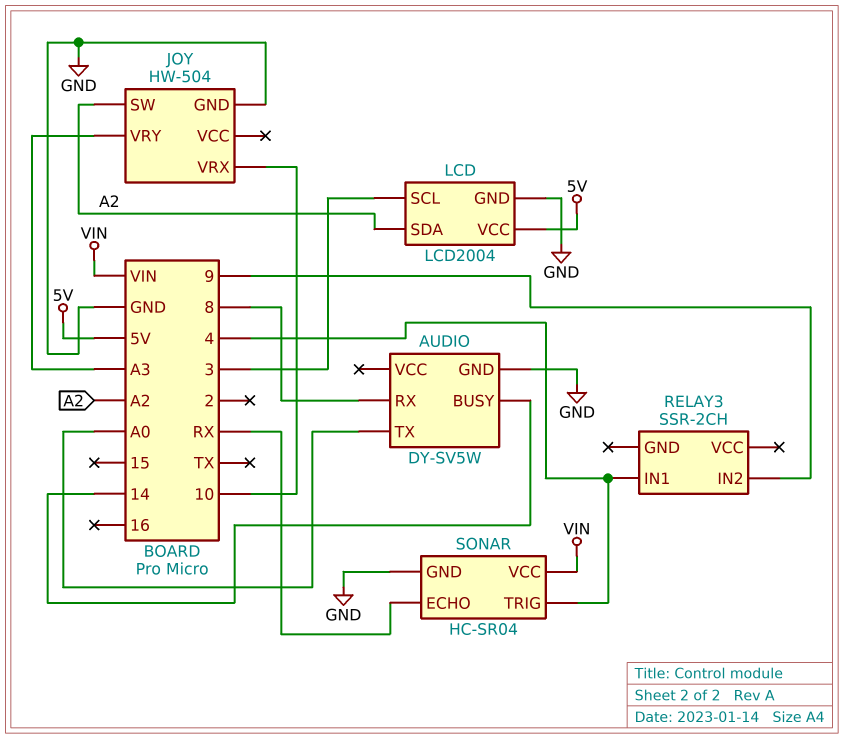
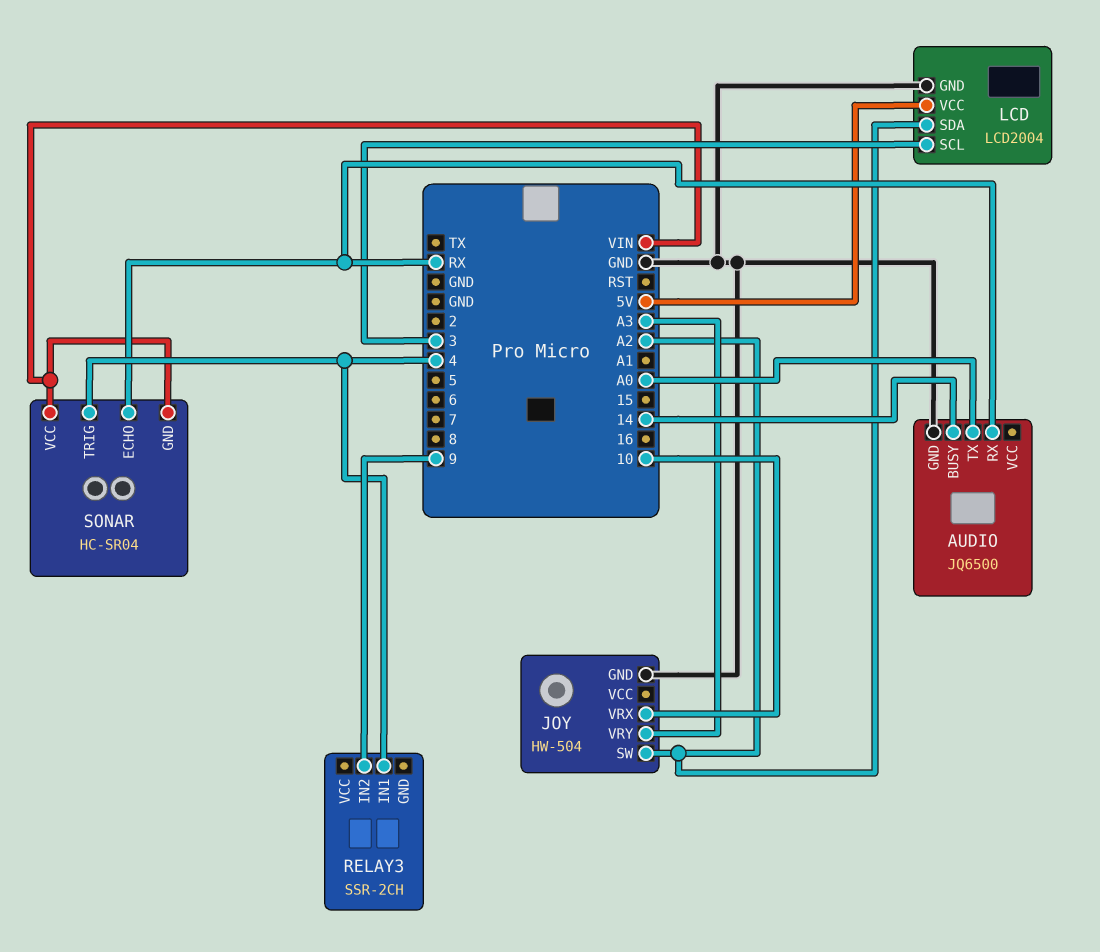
AUDIO: DY-SV5W -> JQ6500
AUDIO pin RX: 8 -> RX
SONAR pin GND: GND -> VIN

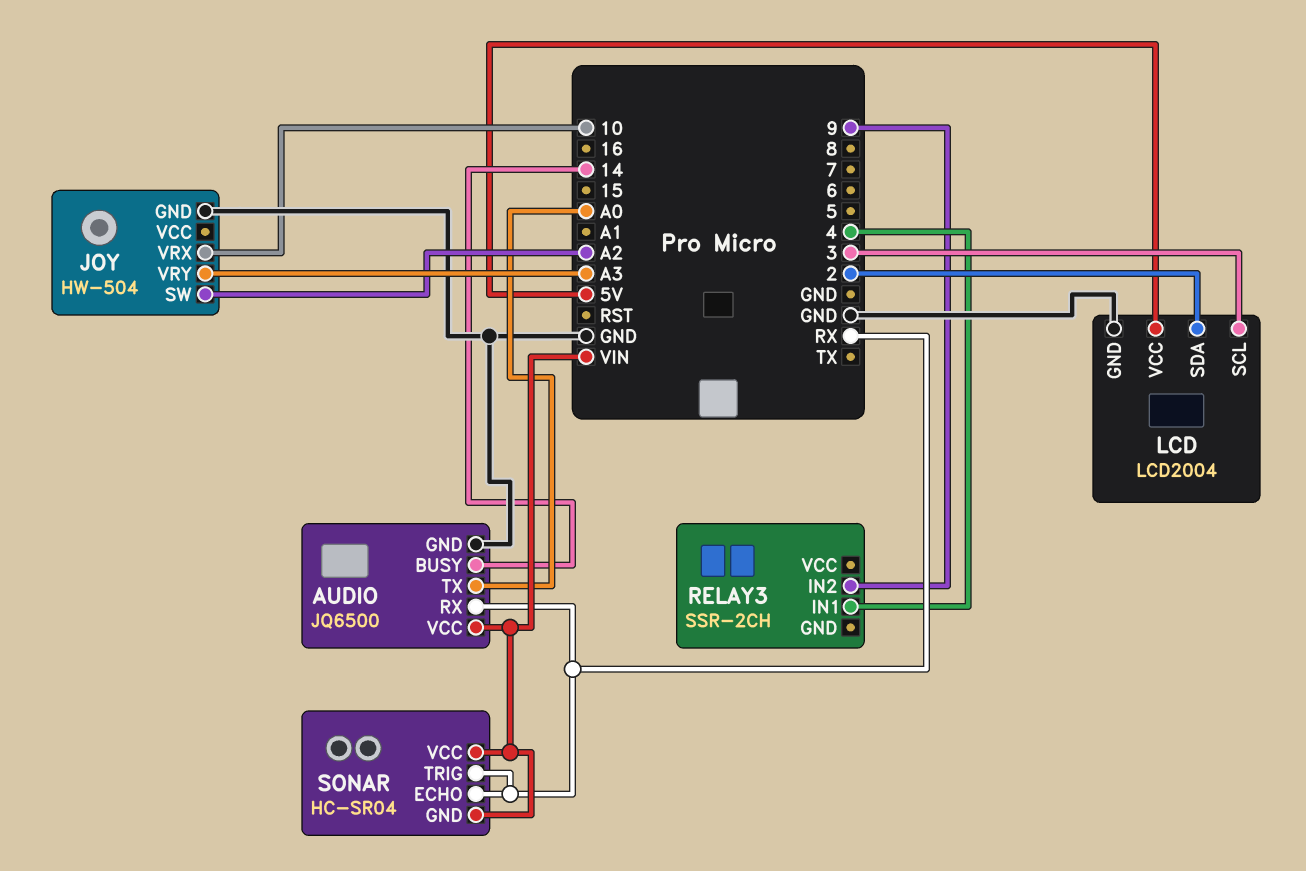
AUDIO pin VCC: none -> VIN
LCD pin SDA: A2 -> 2
SONAR pin TRIG: 4 -> RX

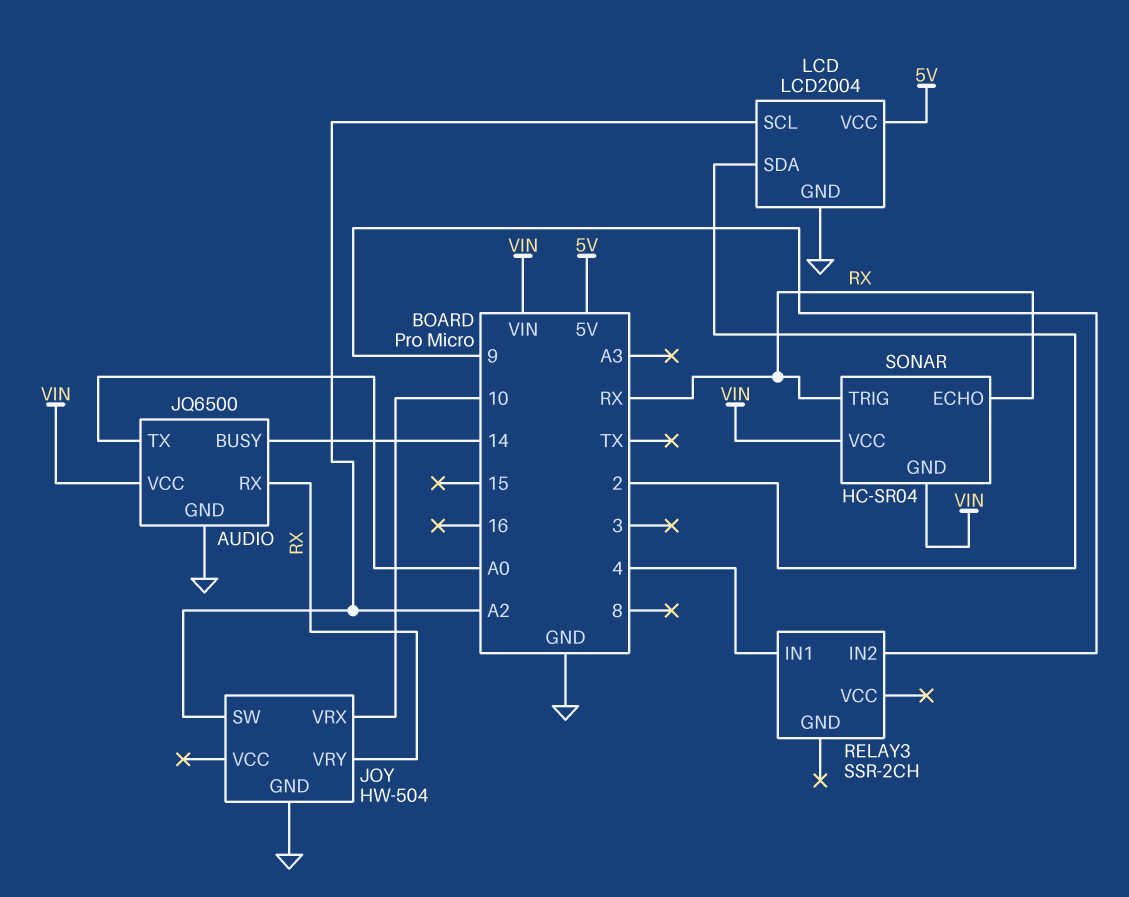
JOY pin VRY: A3 -> RX
LCD pin SCL: 3 -> A2

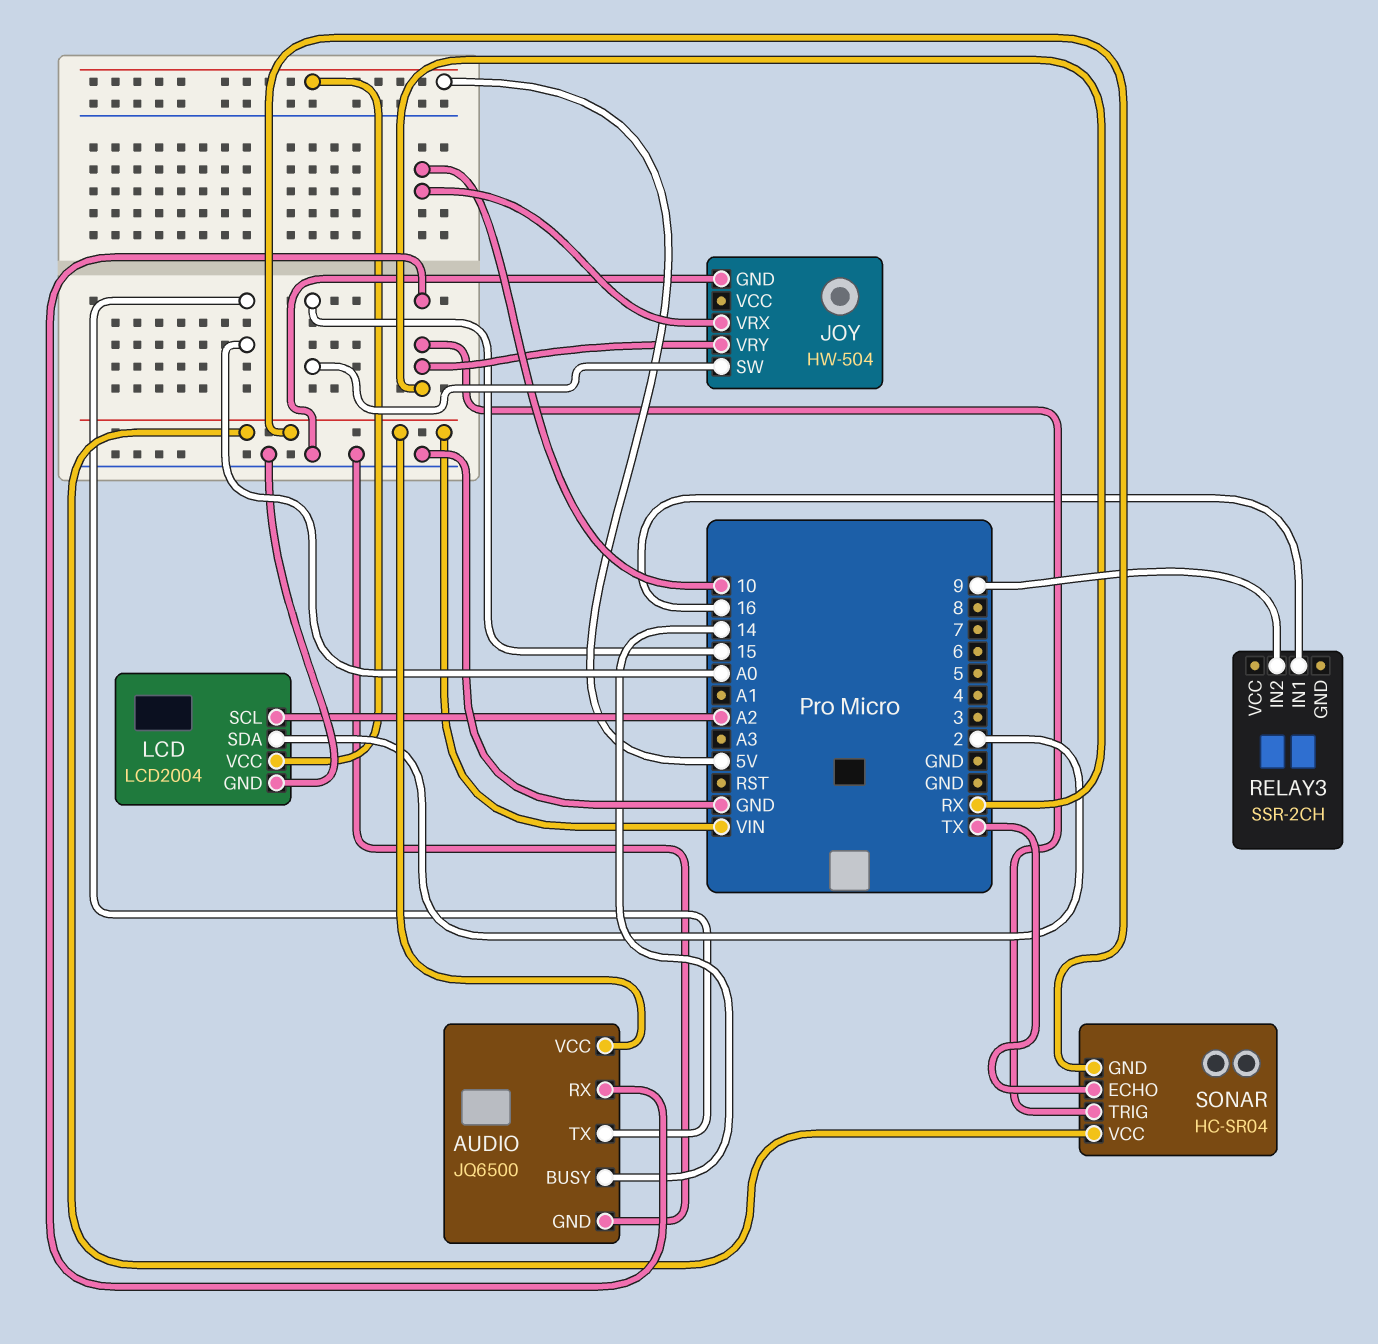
JOY pin SW: A2 -> 15
RELAY3 pin IN1: 4 -> 16
SONAR pin ECHO: RX -> TX

